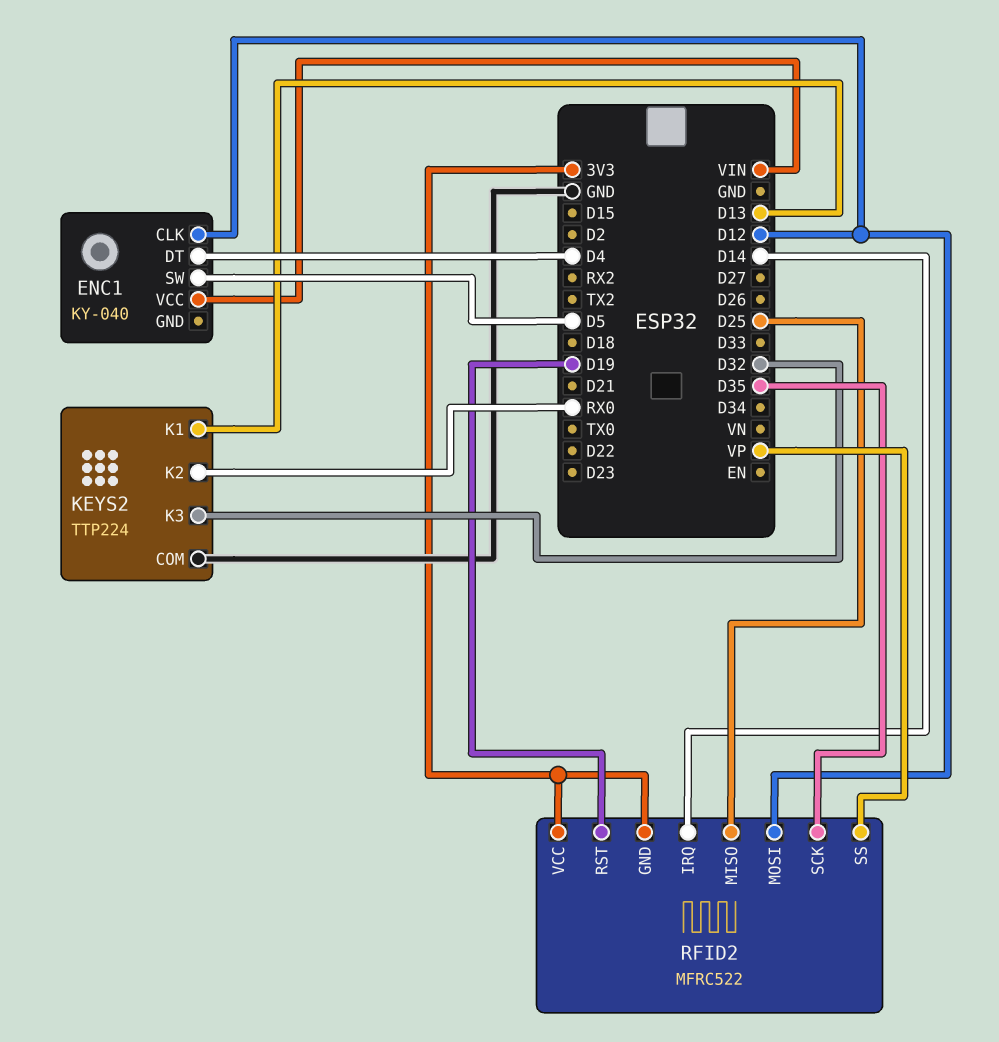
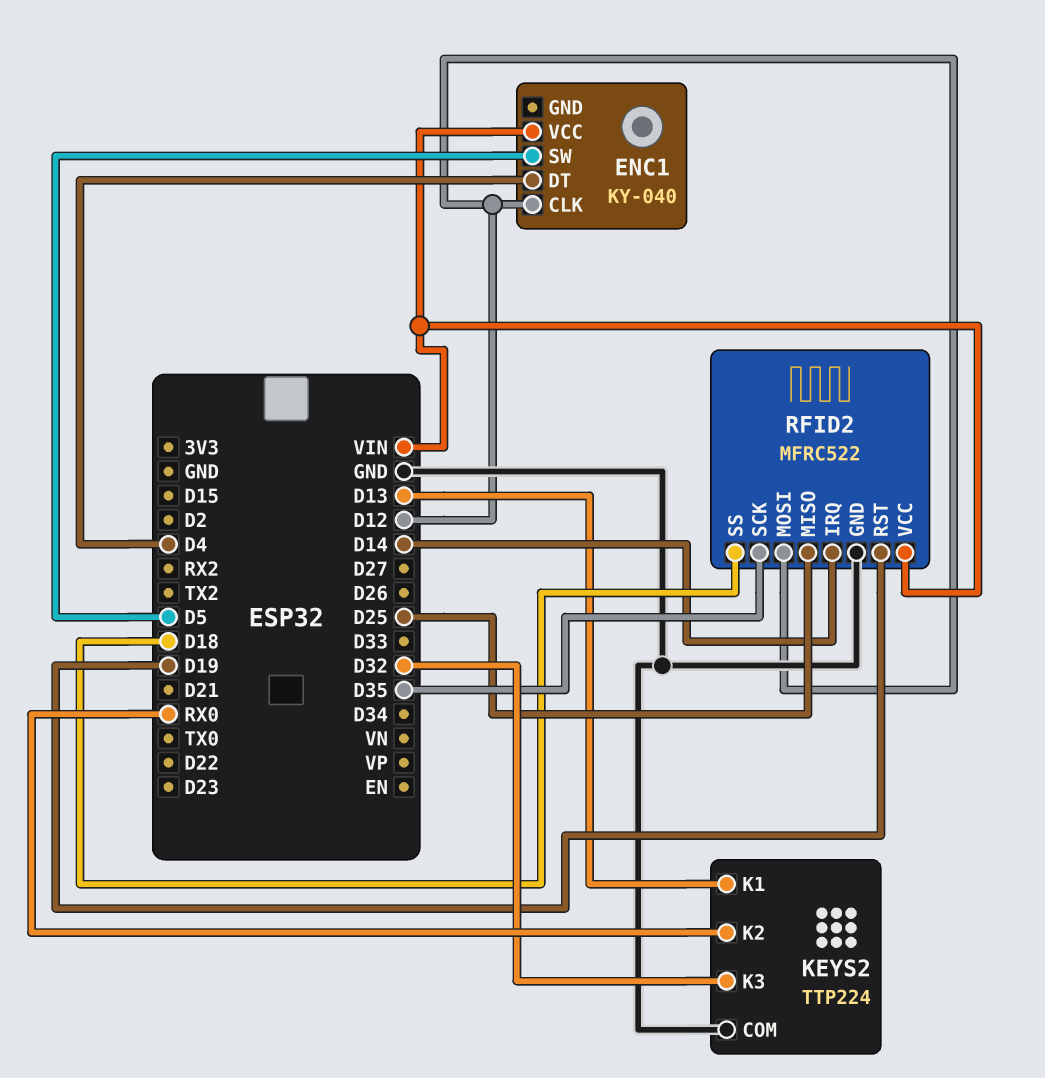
RFID2 pin GND: 3V3 -> GND
RFID2 pin SS: VP -> D18
RFID2 pin VCC: 3V3 -> VIN

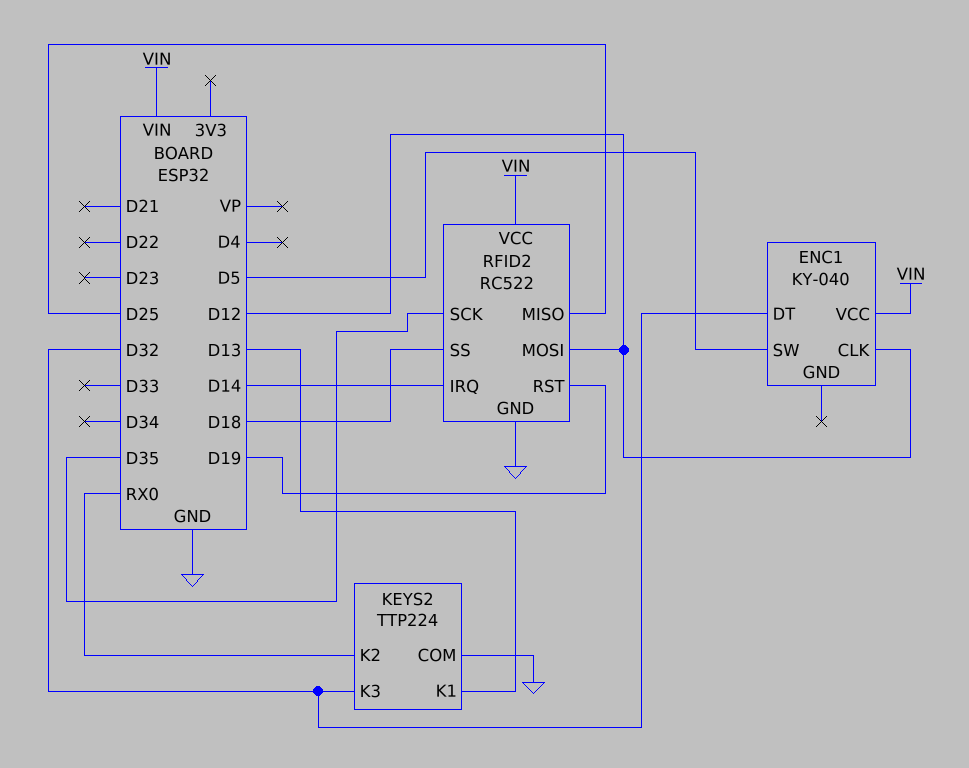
ENC1 pin DT: D4 -> D32
RFID2: MFRC522 -> RC522

